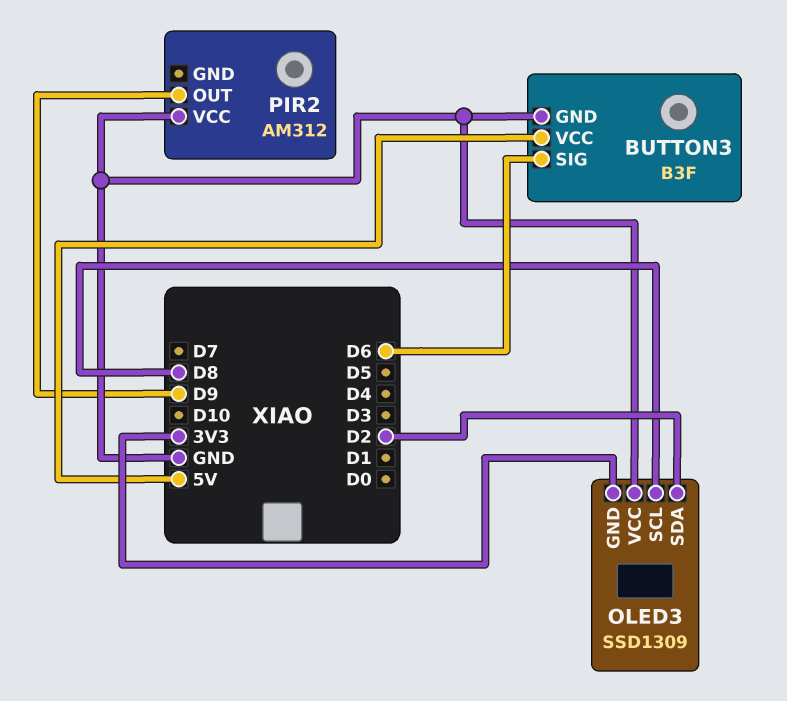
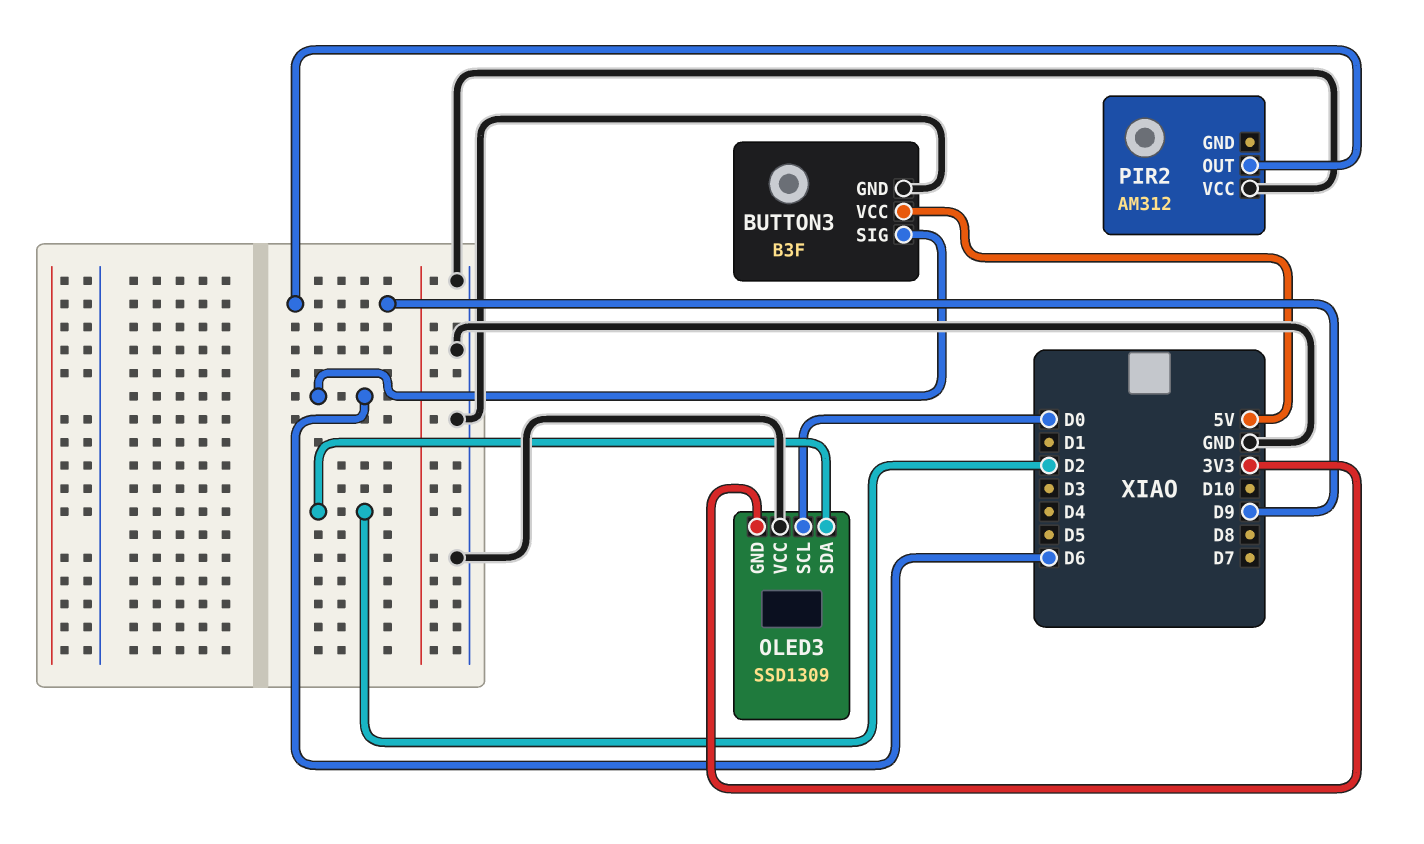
OLED3 pin SCL: D8 -> D0

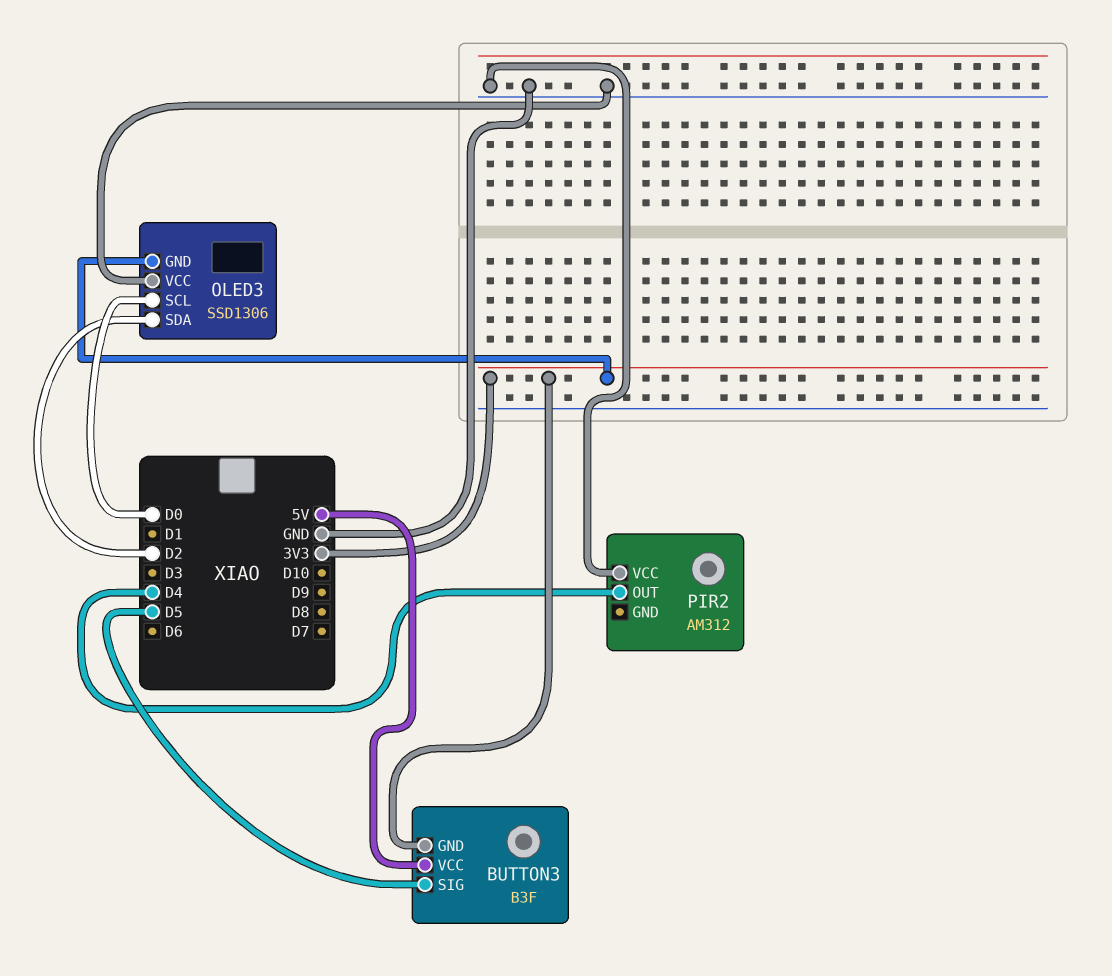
BUTTON3 pin GND: GND -> 3V3
BUTTON3 pin SIG: D6 -> D5
OLED3: SSD1309 -> SSD1306
PIR2 pin OUT: D9 -> D4

